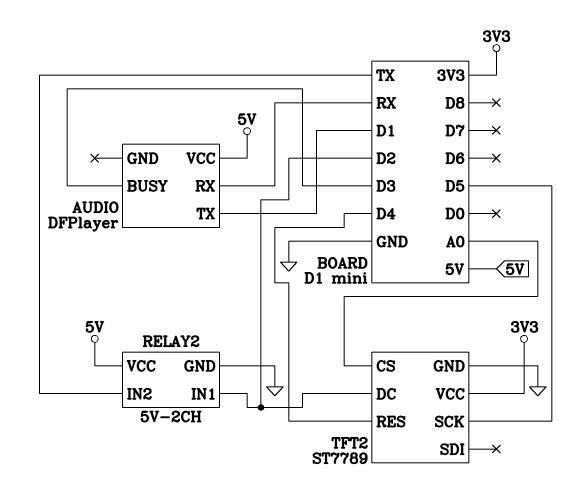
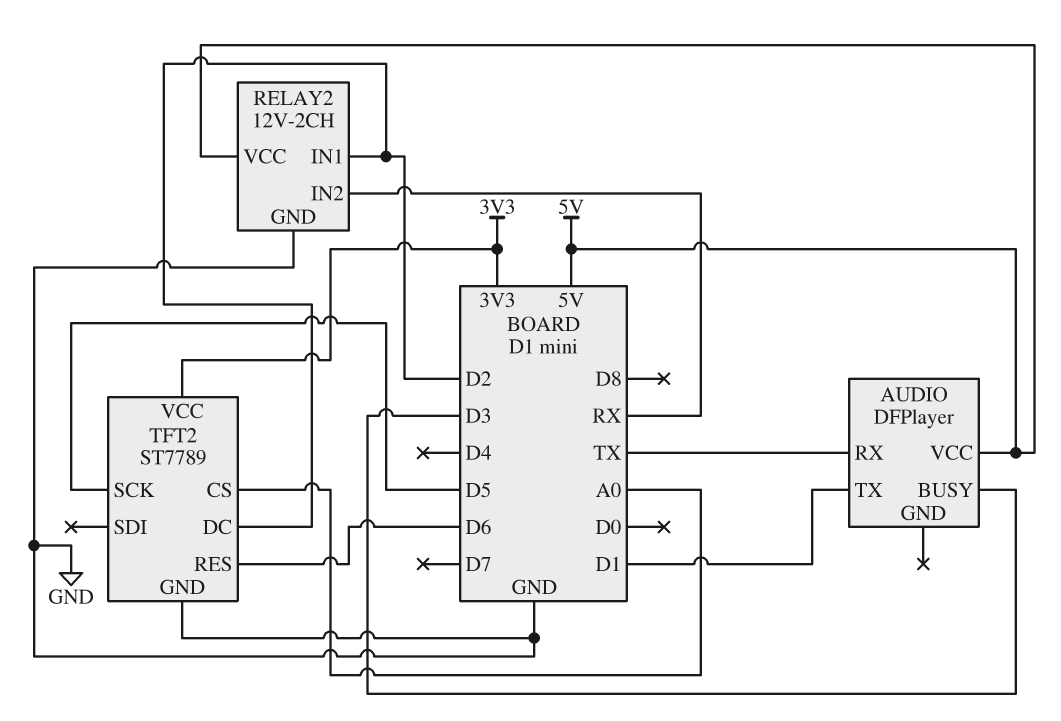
AUDIO pin RX: RX -> TX
RELAY2: 5V-2CH -> 12V-2CH
RELAY2 pin IN2: TX -> RX
TFT2 pin RES: D4 -> D6

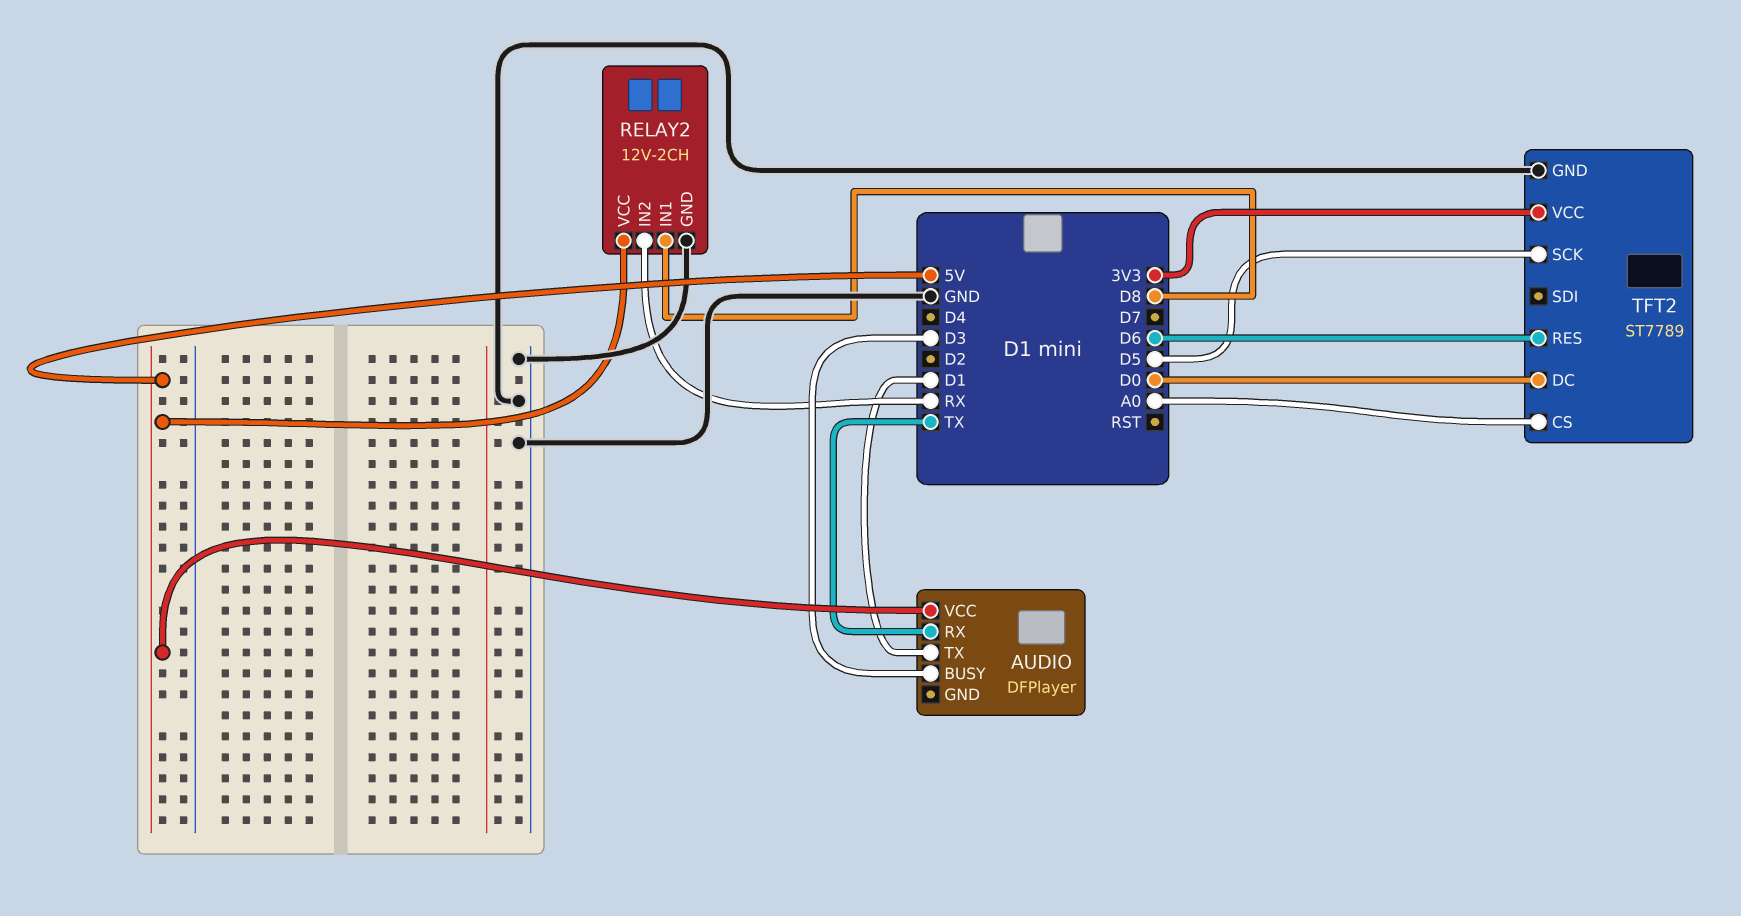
RELAY2 pin IN1: D2 -> D8
TFT2 pin DC: D2 -> D0

